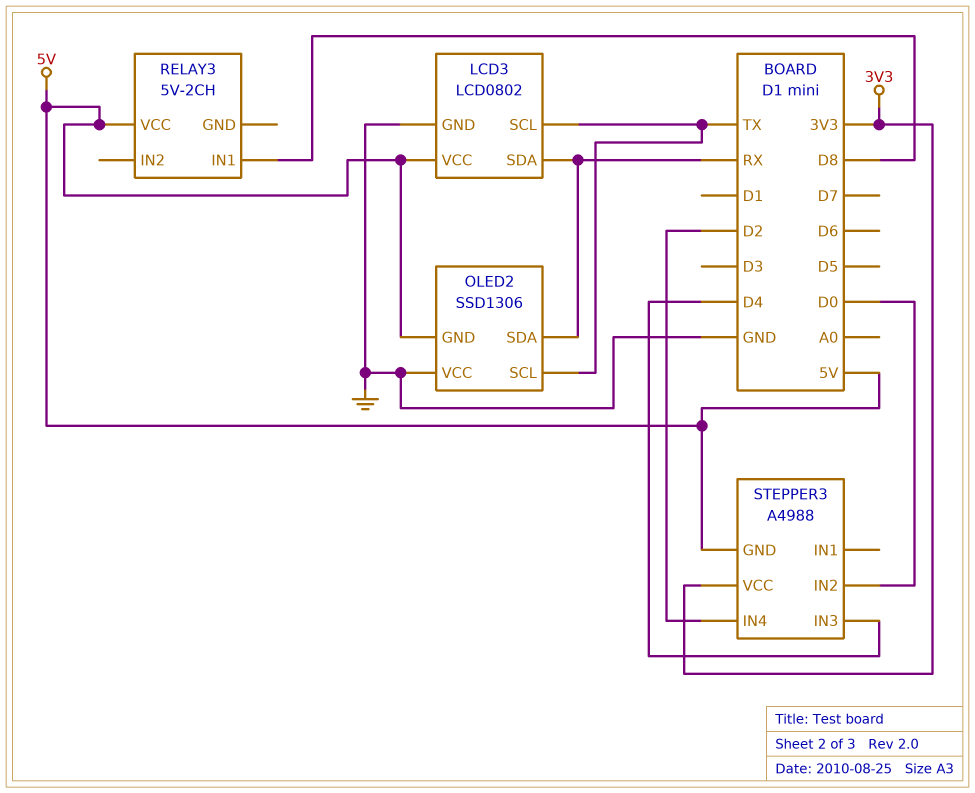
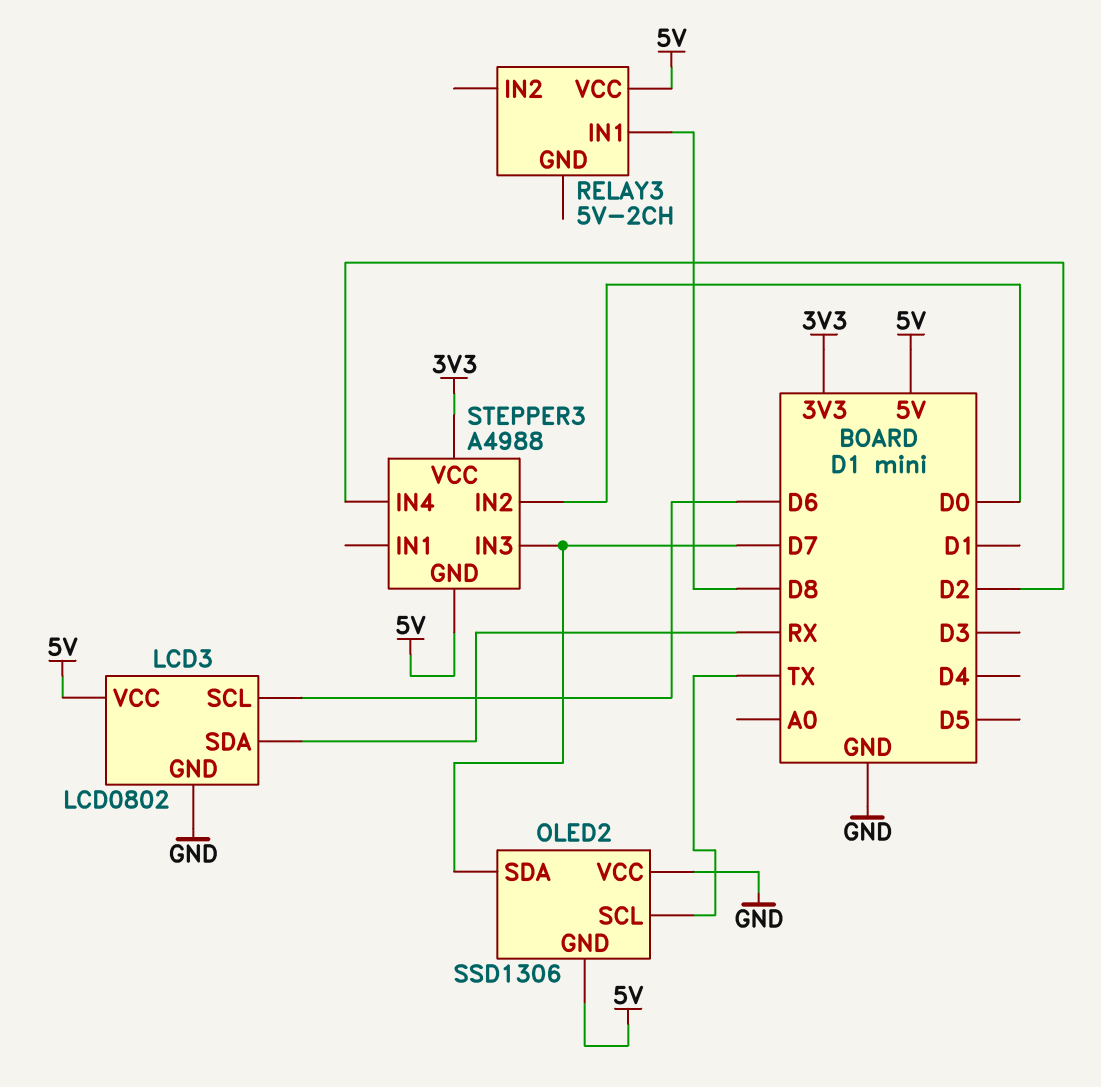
LCD3 pin SCL: TX -> D6
OLED2 pin SDA: RX -> D7
STEPPER3 pin IN3: D4 -> D7

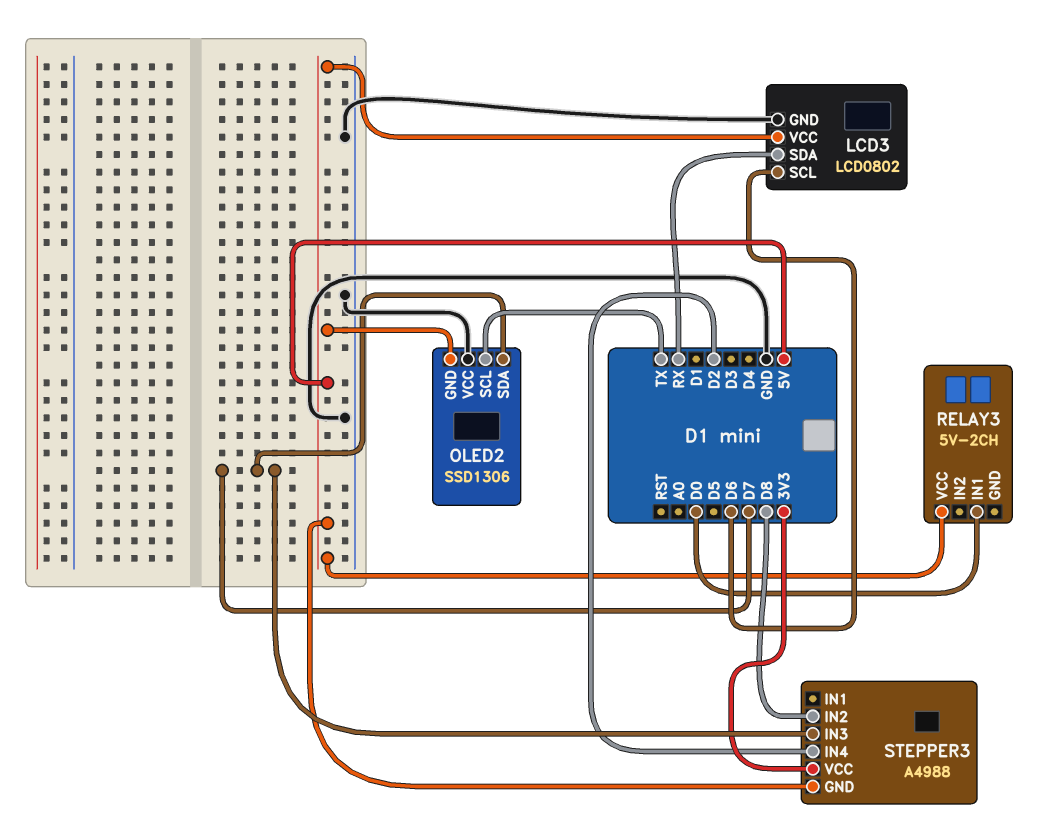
RELAY3 pin IN1: D8 -> D0
STEPPER3 pin IN2: D0 -> D8

